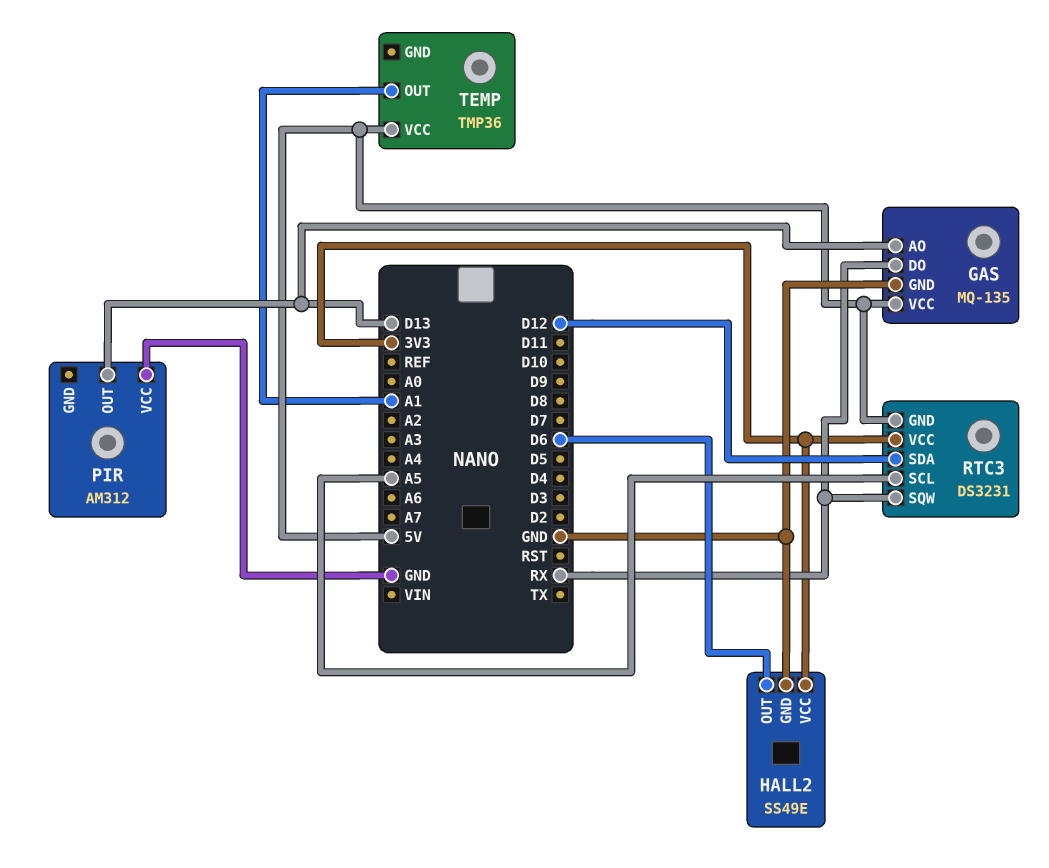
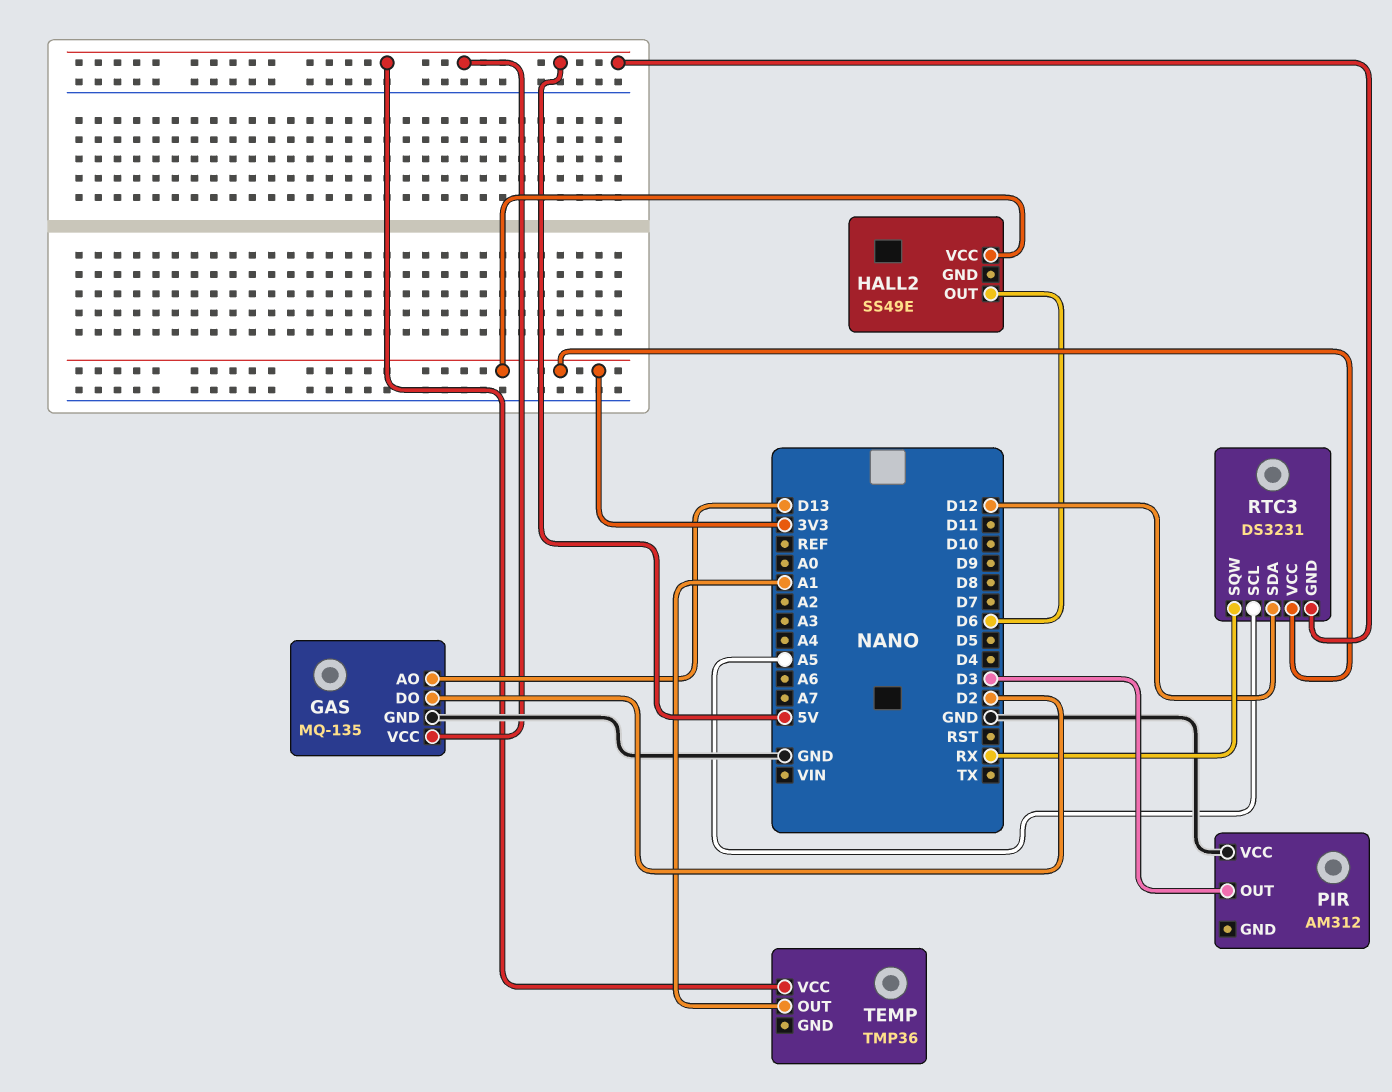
GAS pin DO: RX -> D2
HALL2 pin GND: GND -> none
PIR pin OUT: D13 -> D3

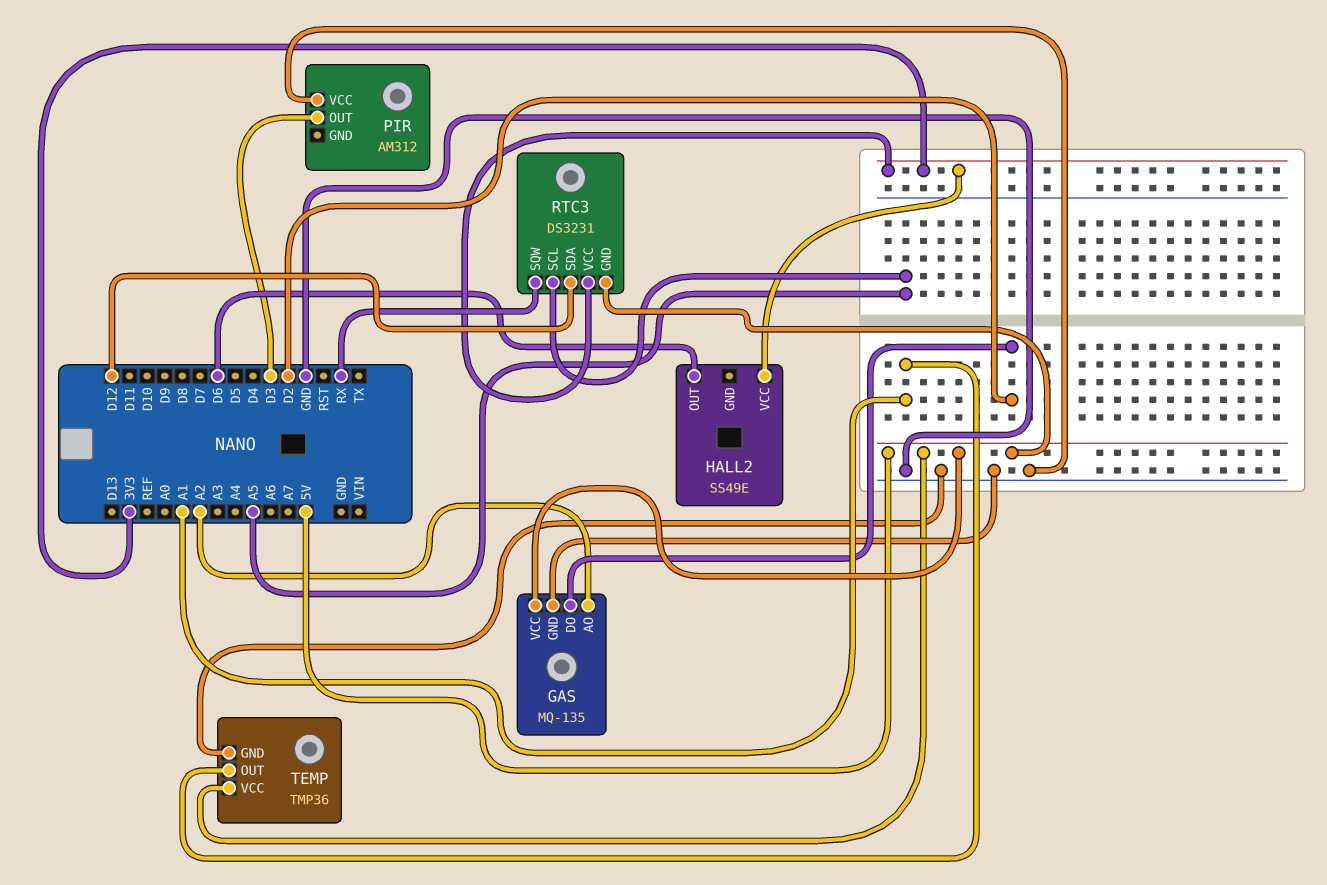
GAS pin AO: D13 -> A2
TEMP pin GND: none -> GND

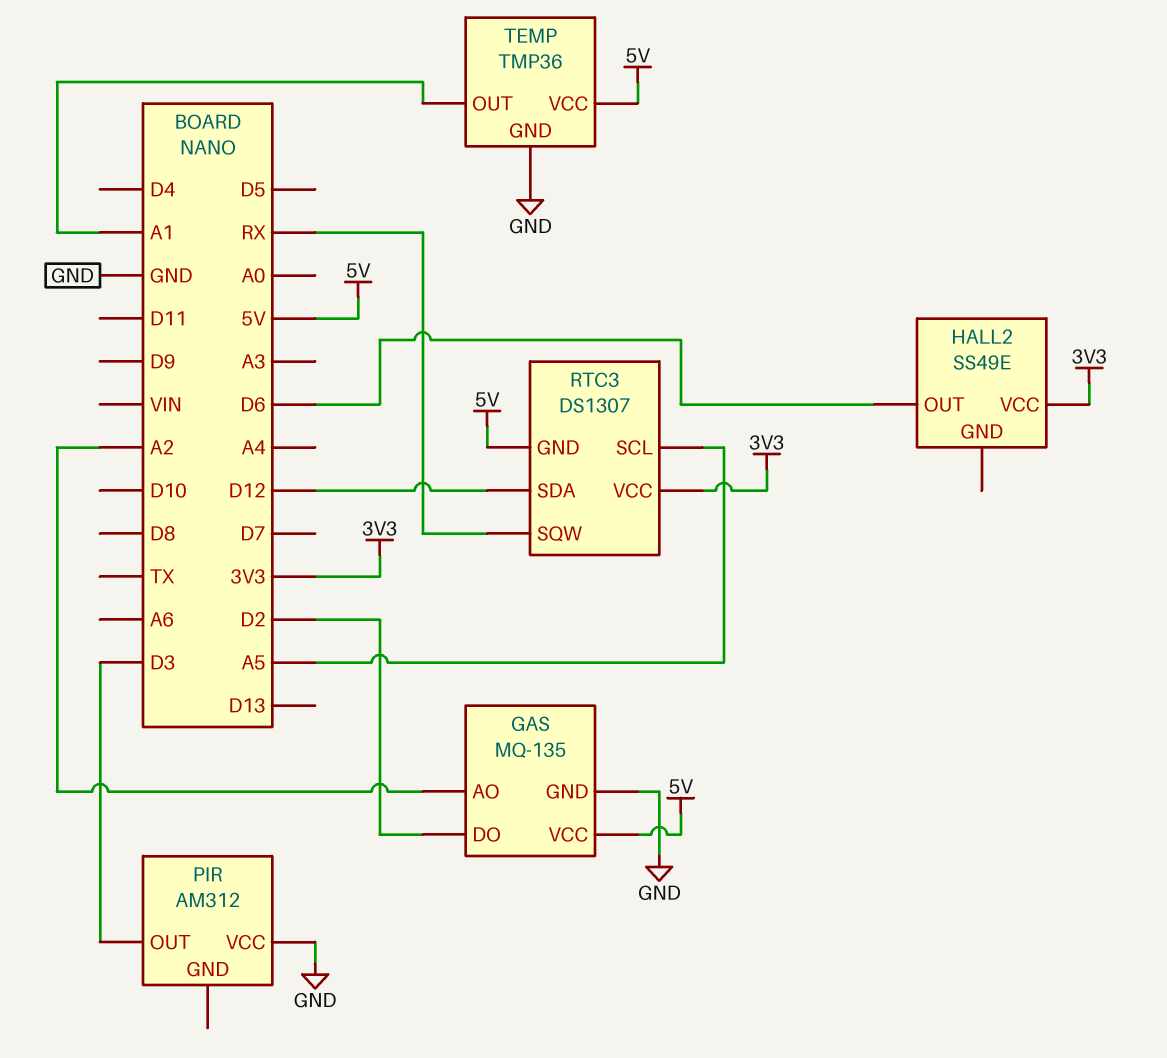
RTC3: DS3231 -> DS1307

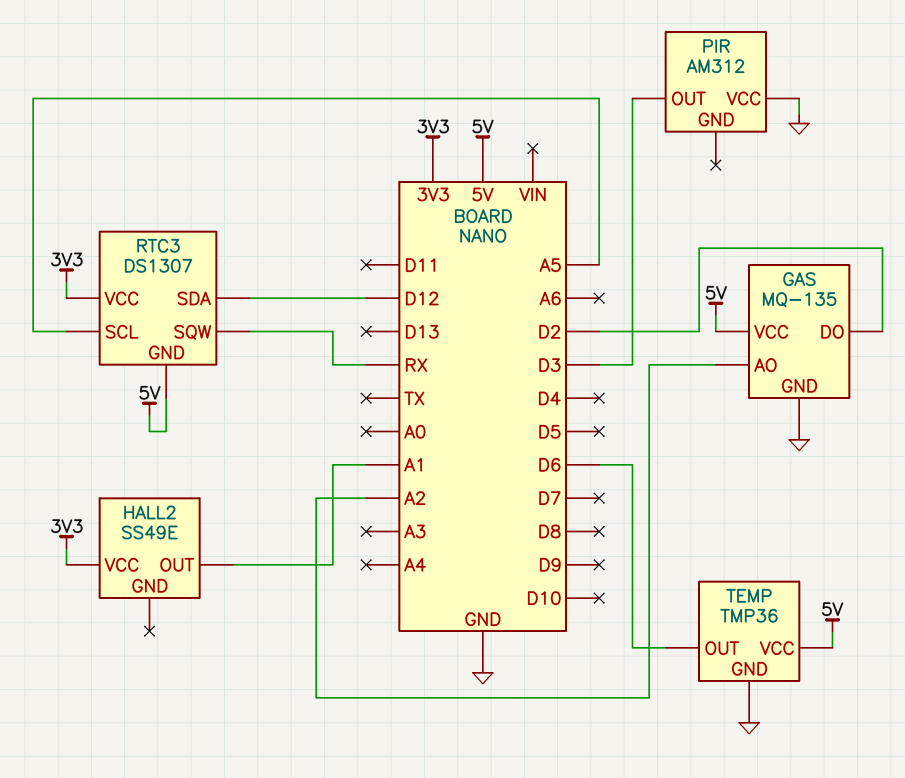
HALL2 pin OUT: D6 -> A1
TEMP pin OUT: A1 -> D6

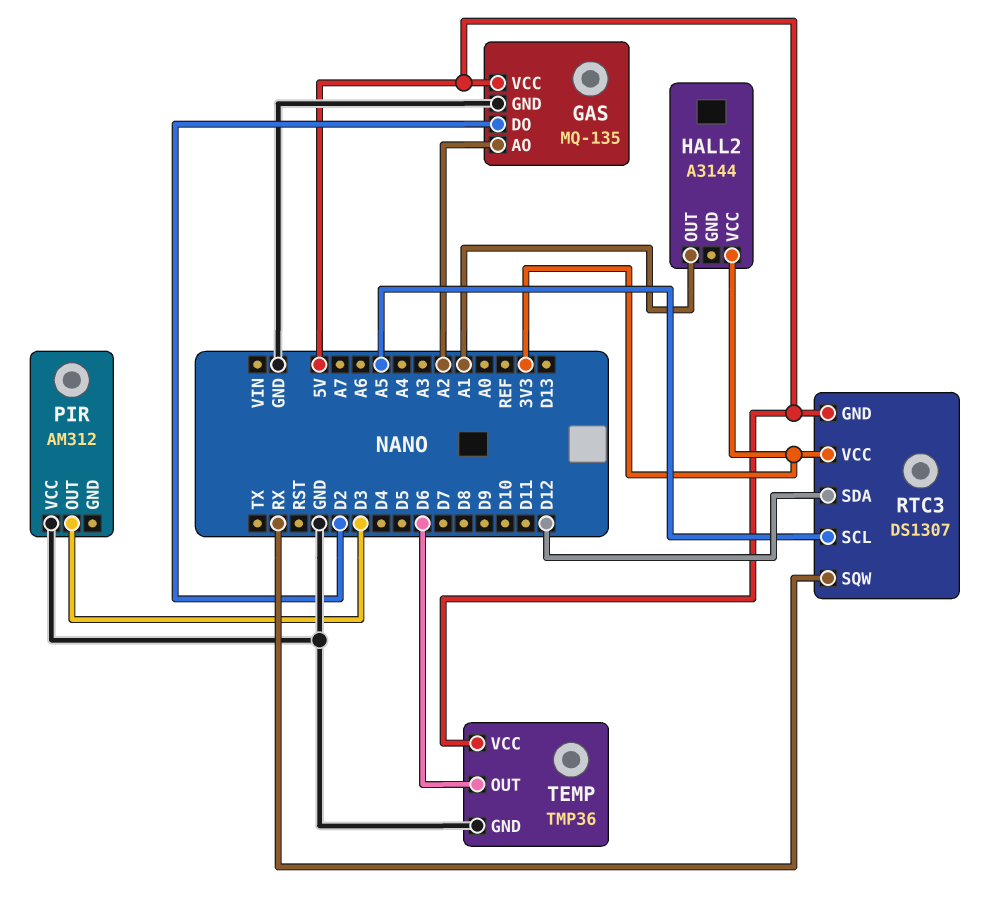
HALL2: SS49E -> A3144

